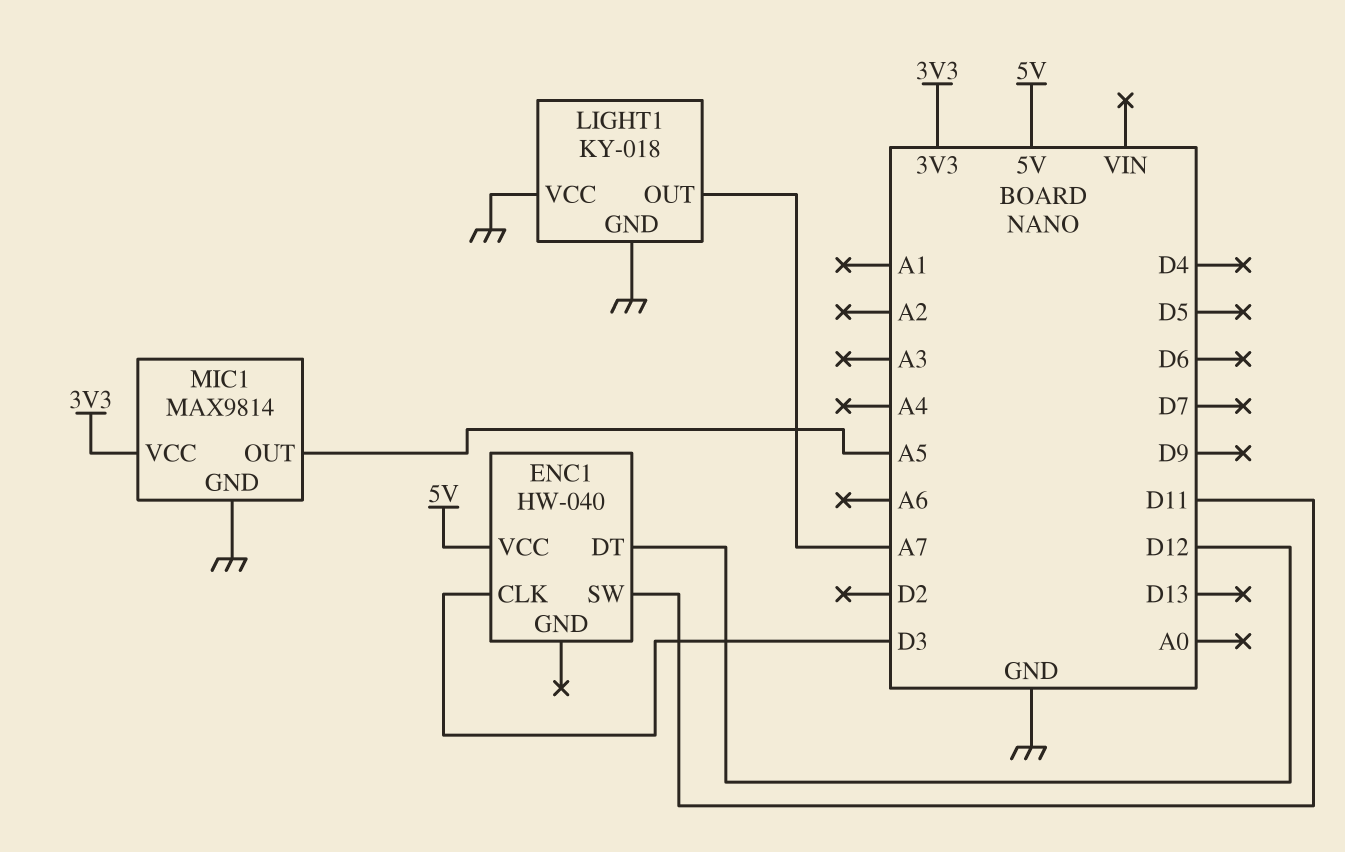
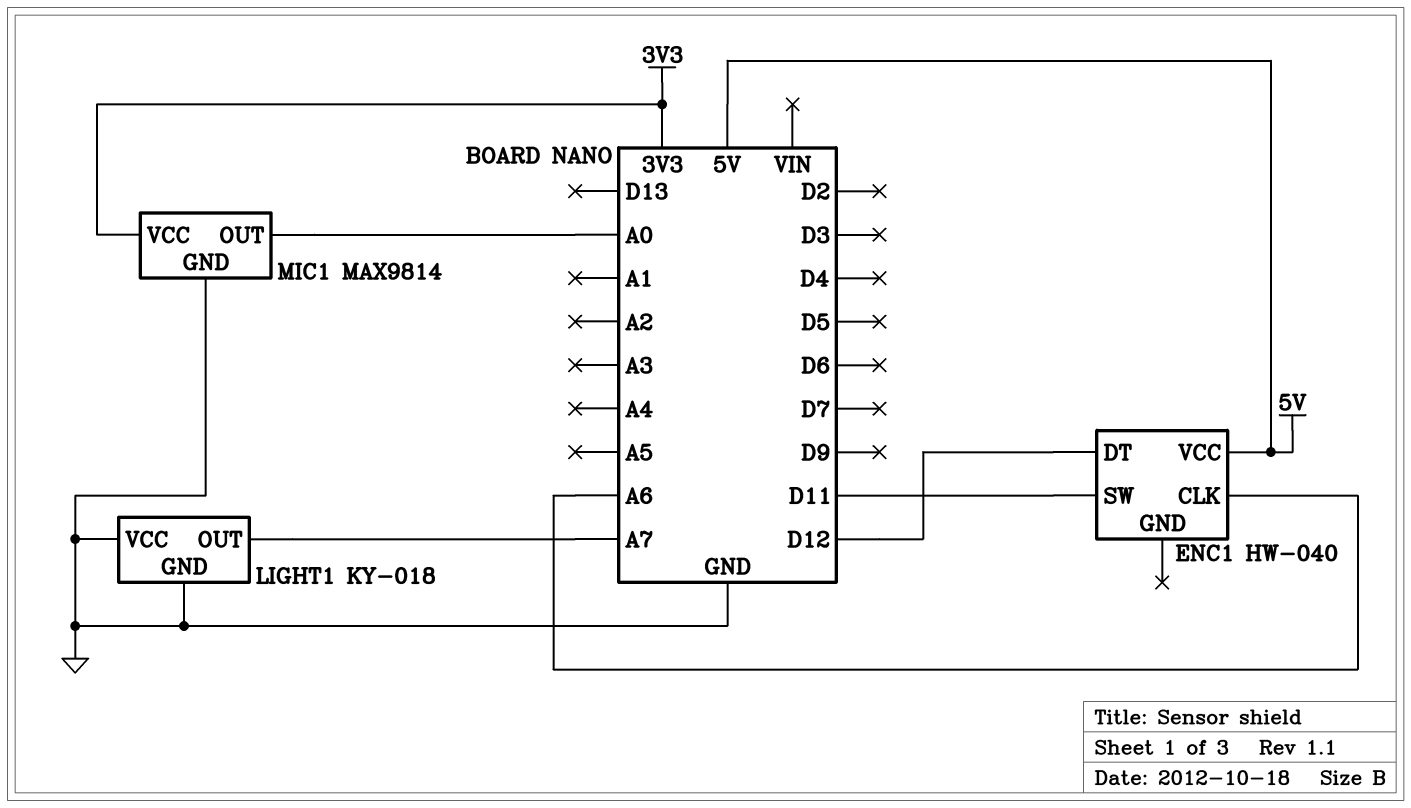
ENC1 pin CLK: D3 -> A6
MIC1 pin OUT: A5 -> A0

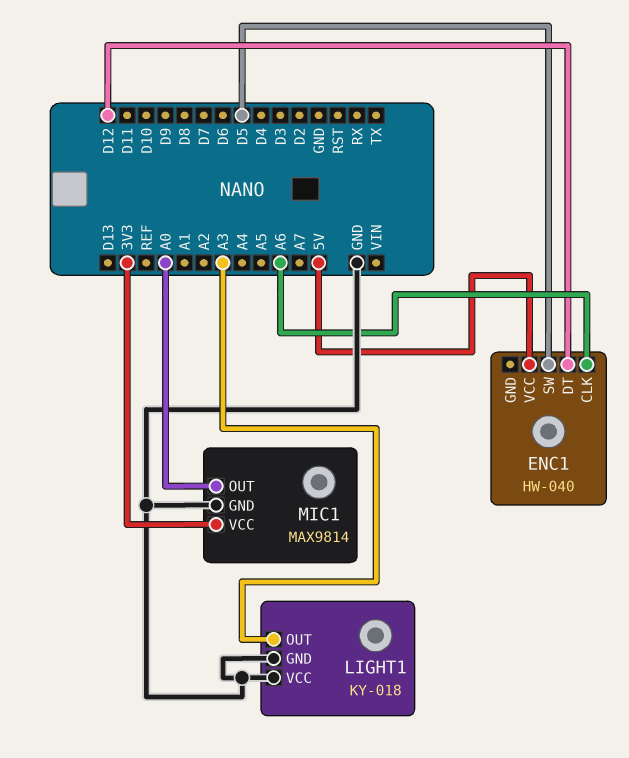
ENC1 pin SW: D11 -> D5
LIGHT1 pin OUT: A7 -> A3

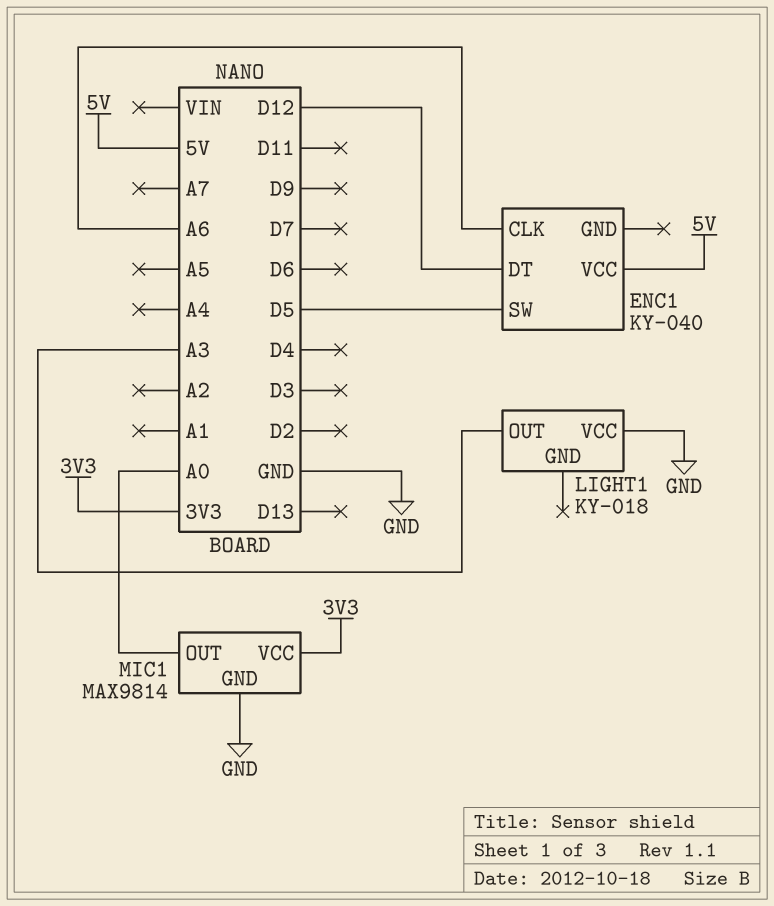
ENC1: HW-040 -> KY-040
LIGHT1 pin GND: GND -> none

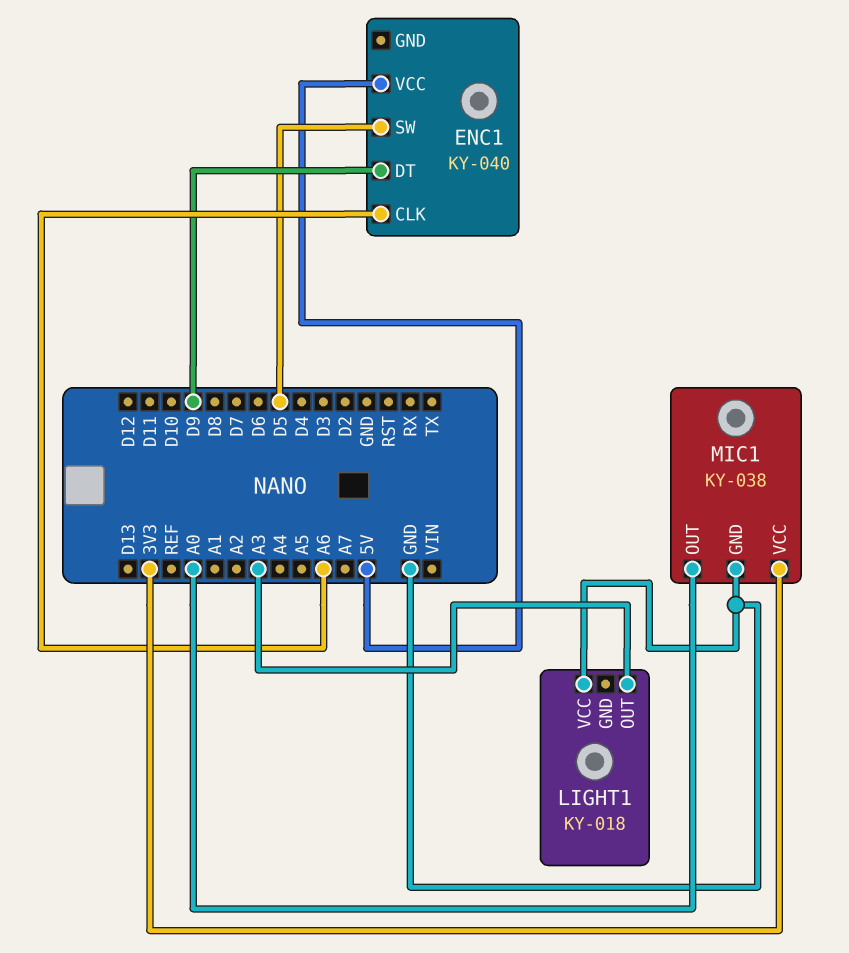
ENC1 pin DT: D12 -> D9
MIC1: MAX9814 -> KY-038

